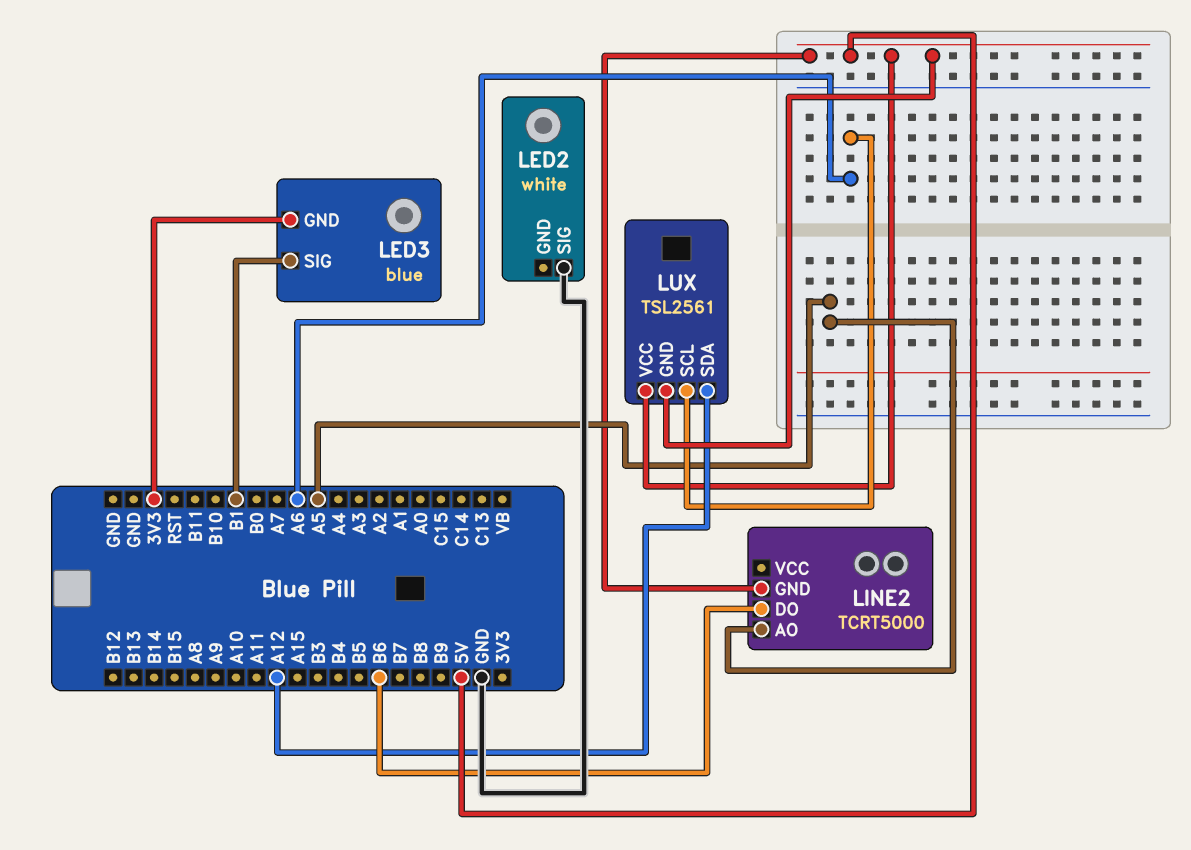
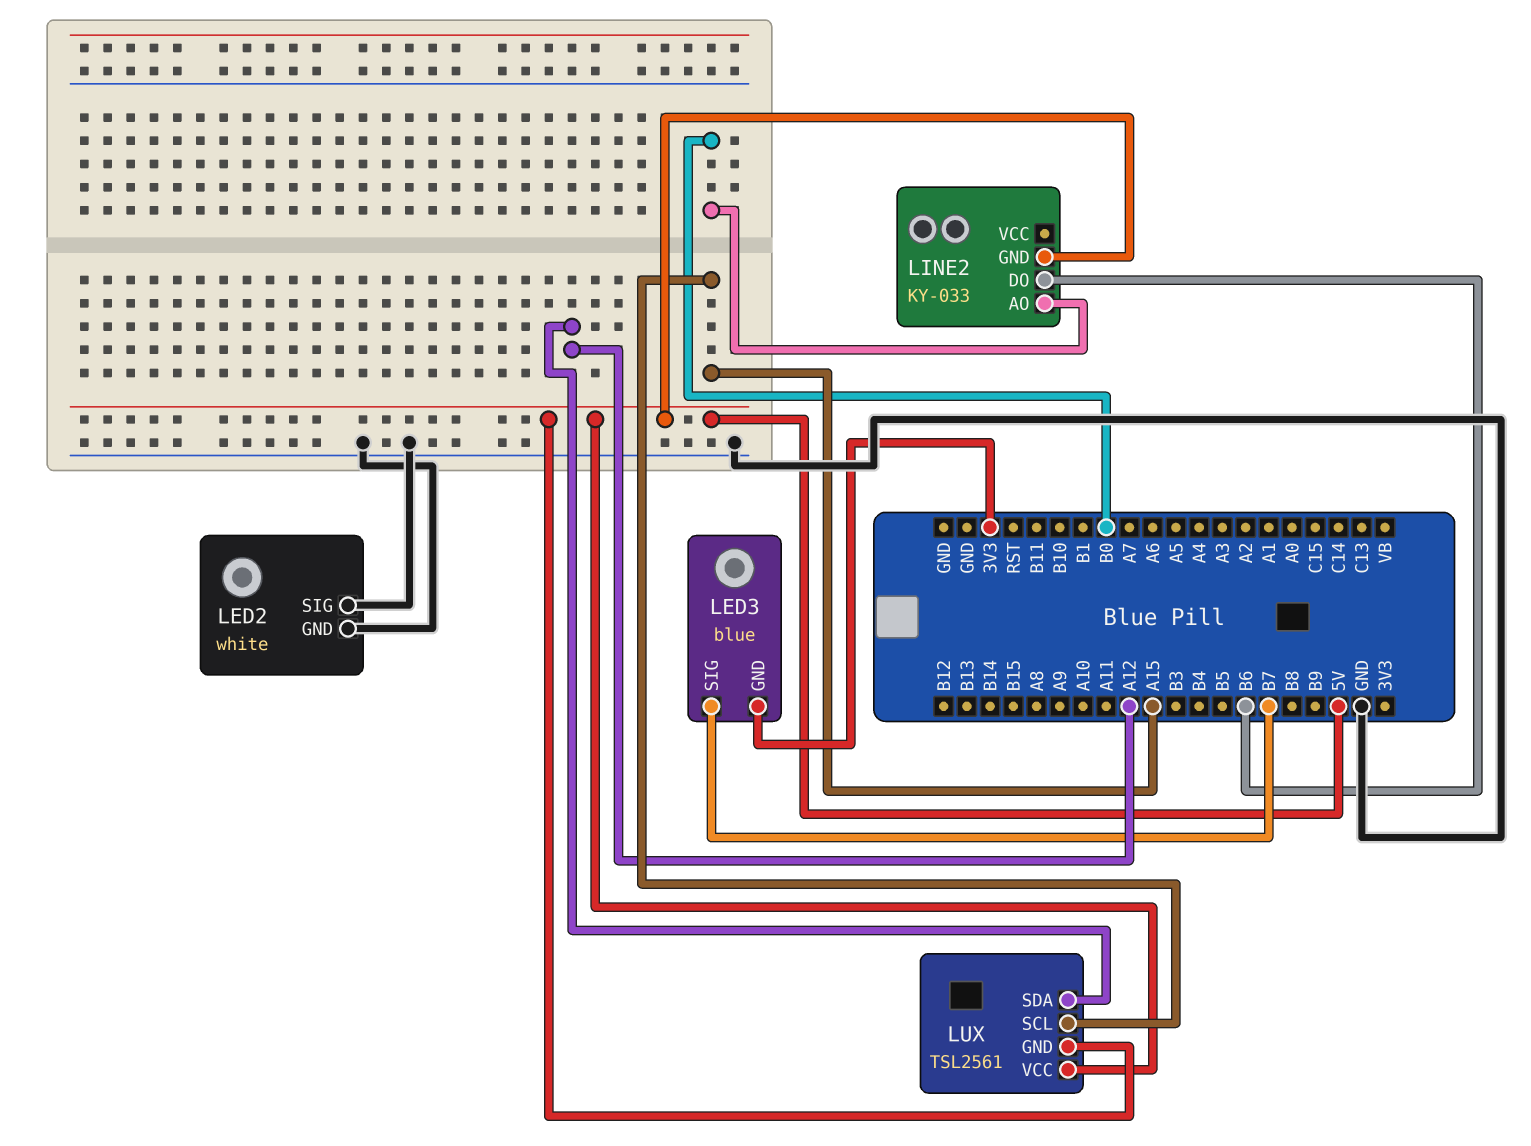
LED2 pin GND: none -> GND
LED3 pin SIG: B1 -> B7
LINE2: TCRT5000 -> KY-033
LINE2 pin AO: A5 -> B0
LUX pin SCL: A6 -> A15

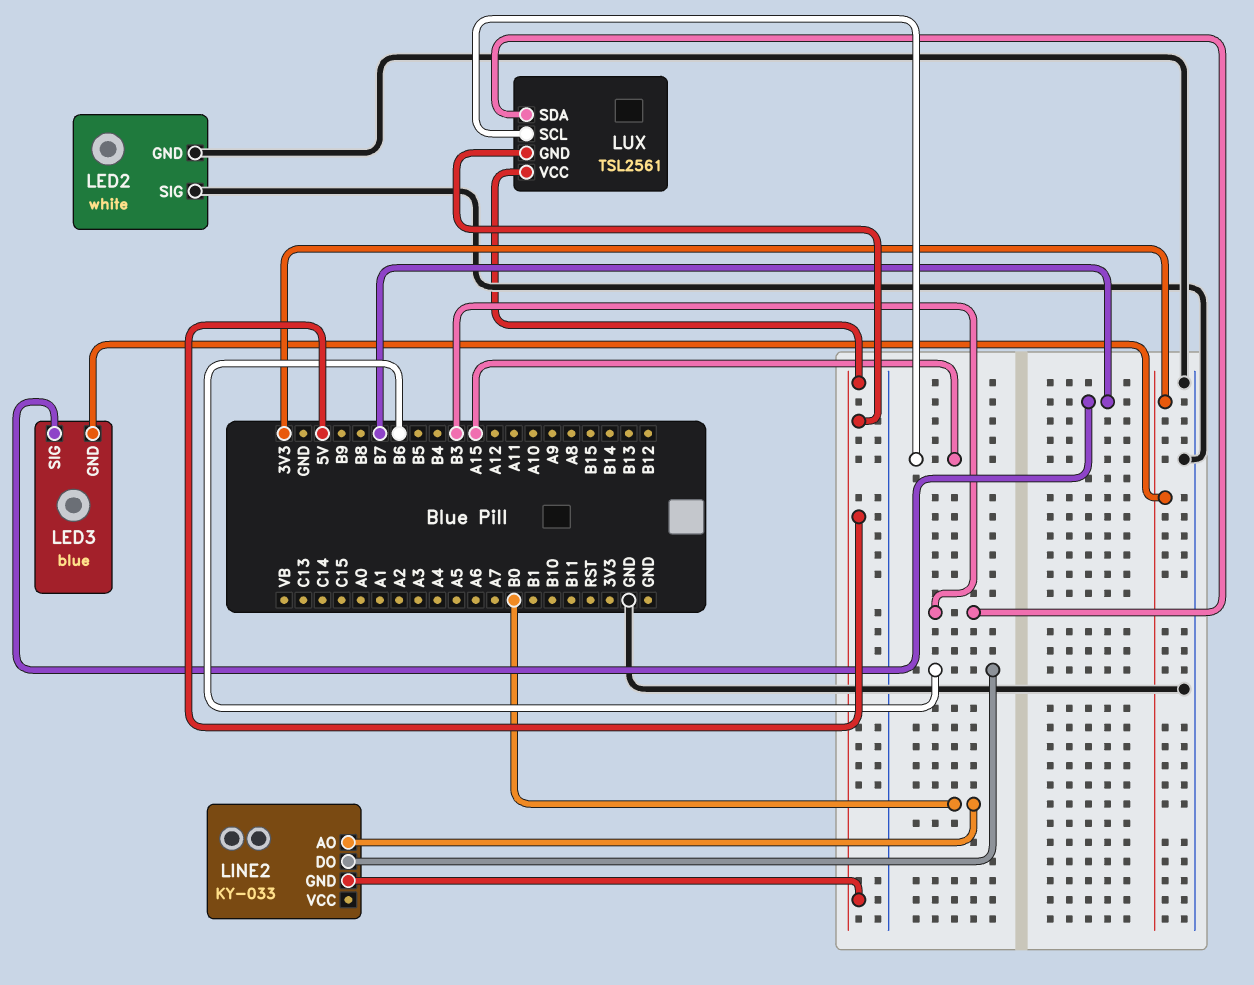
LUX pin SDA: A12 -> B3

